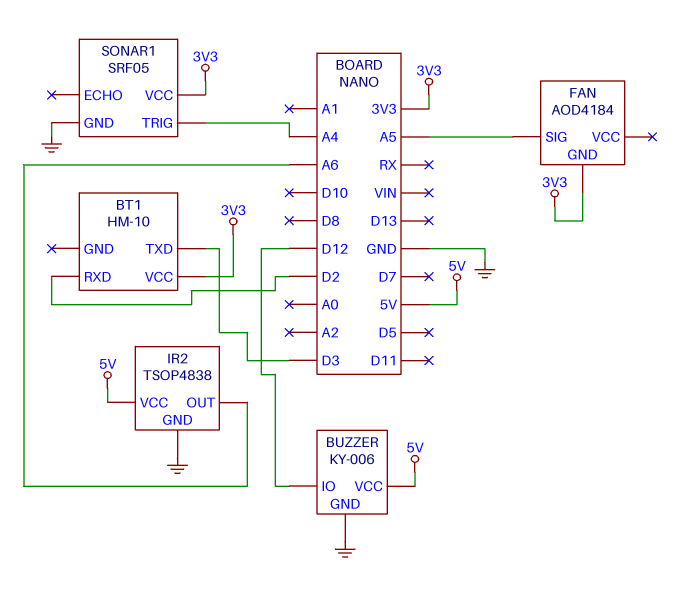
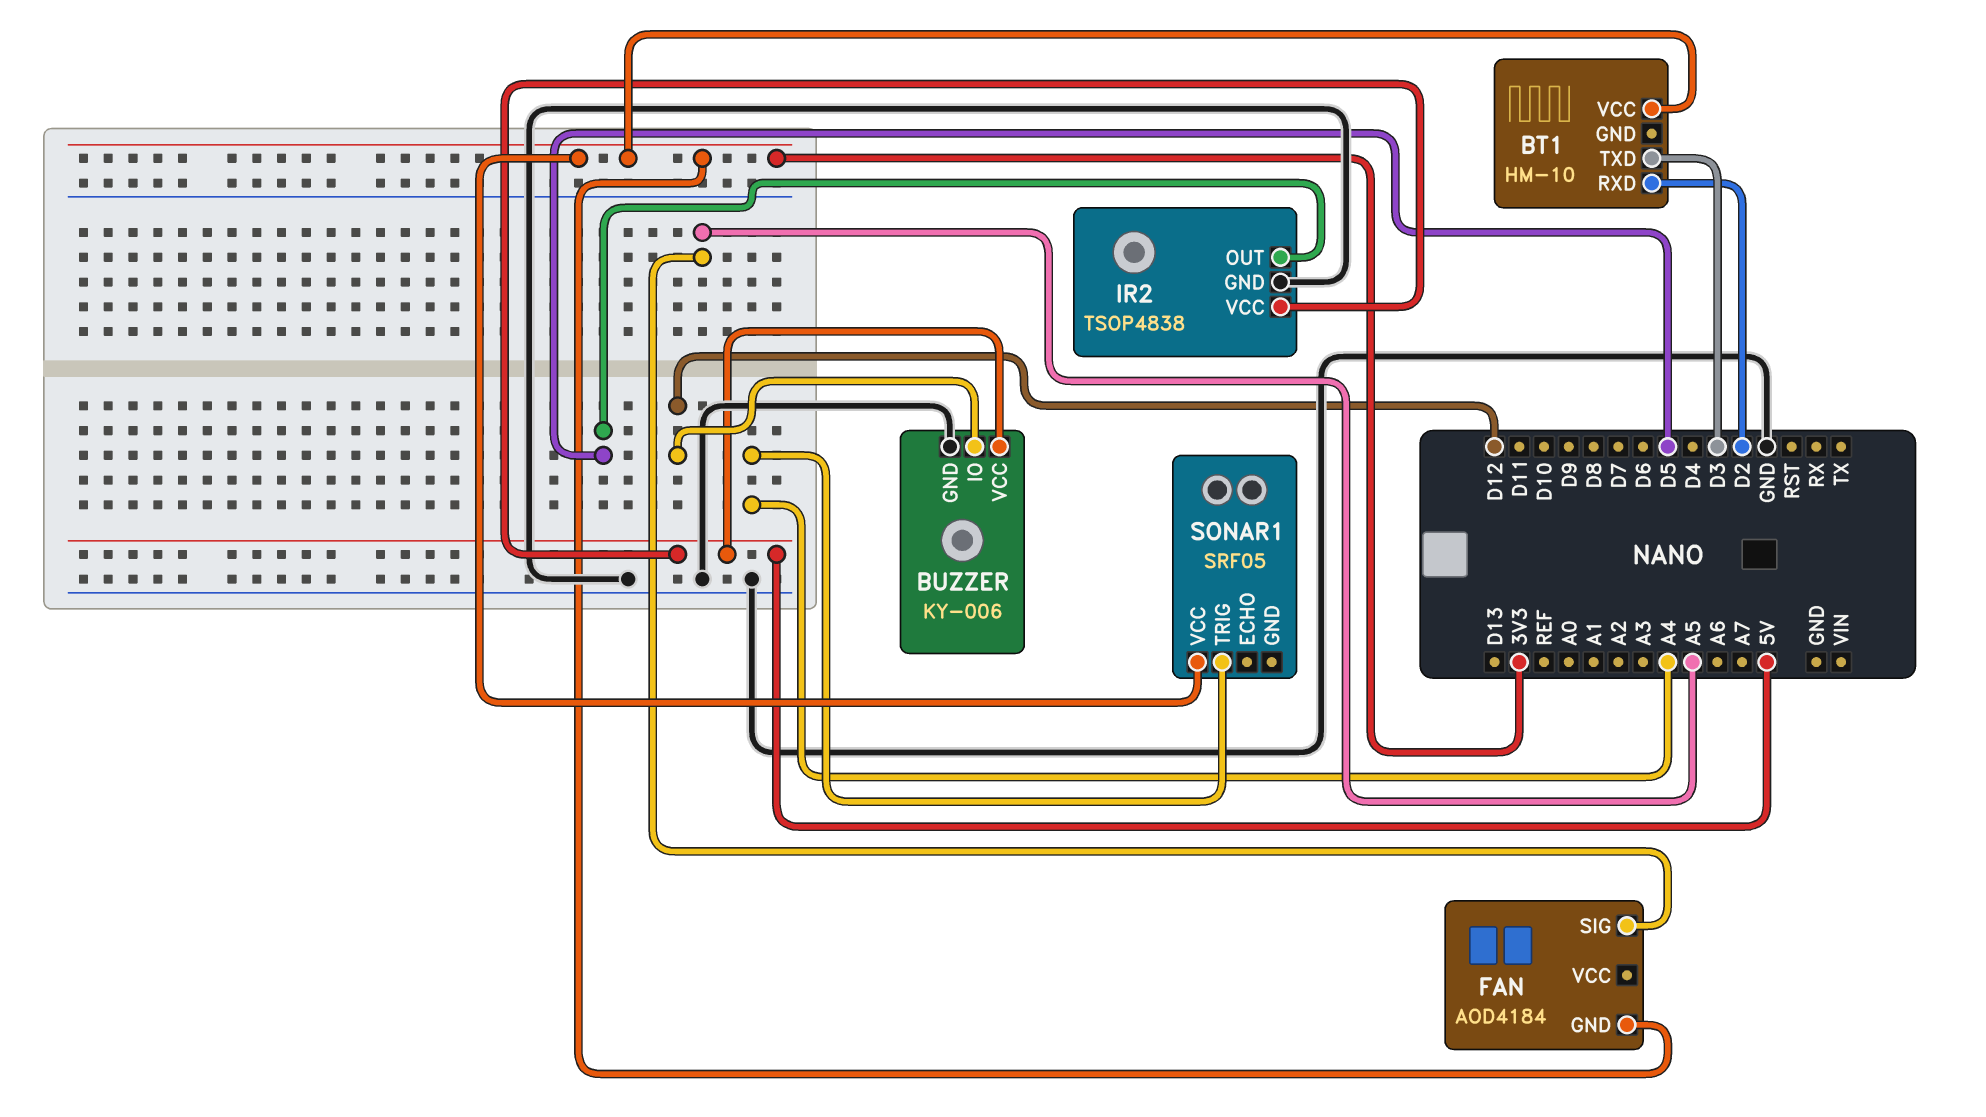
IR2 pin OUT: A6 -> D5
SONAR1 pin GND: GND -> none

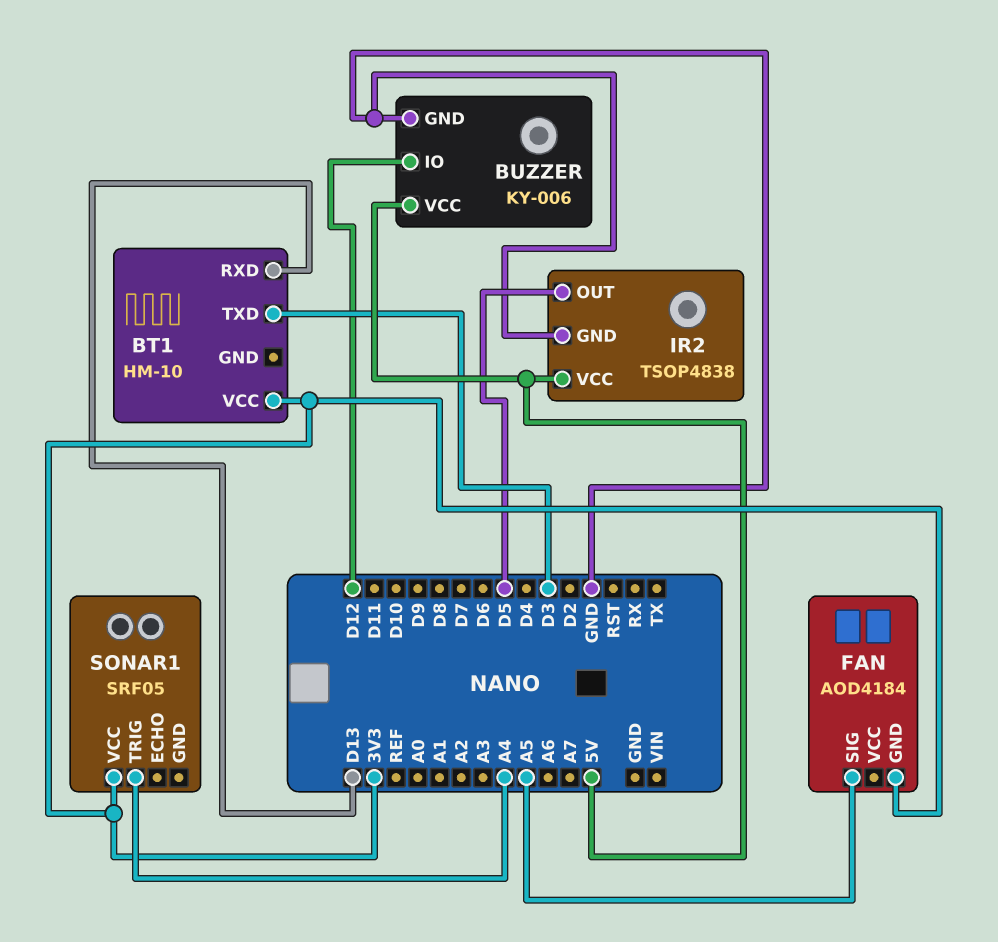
BT1 pin RXD: D2 -> D13

